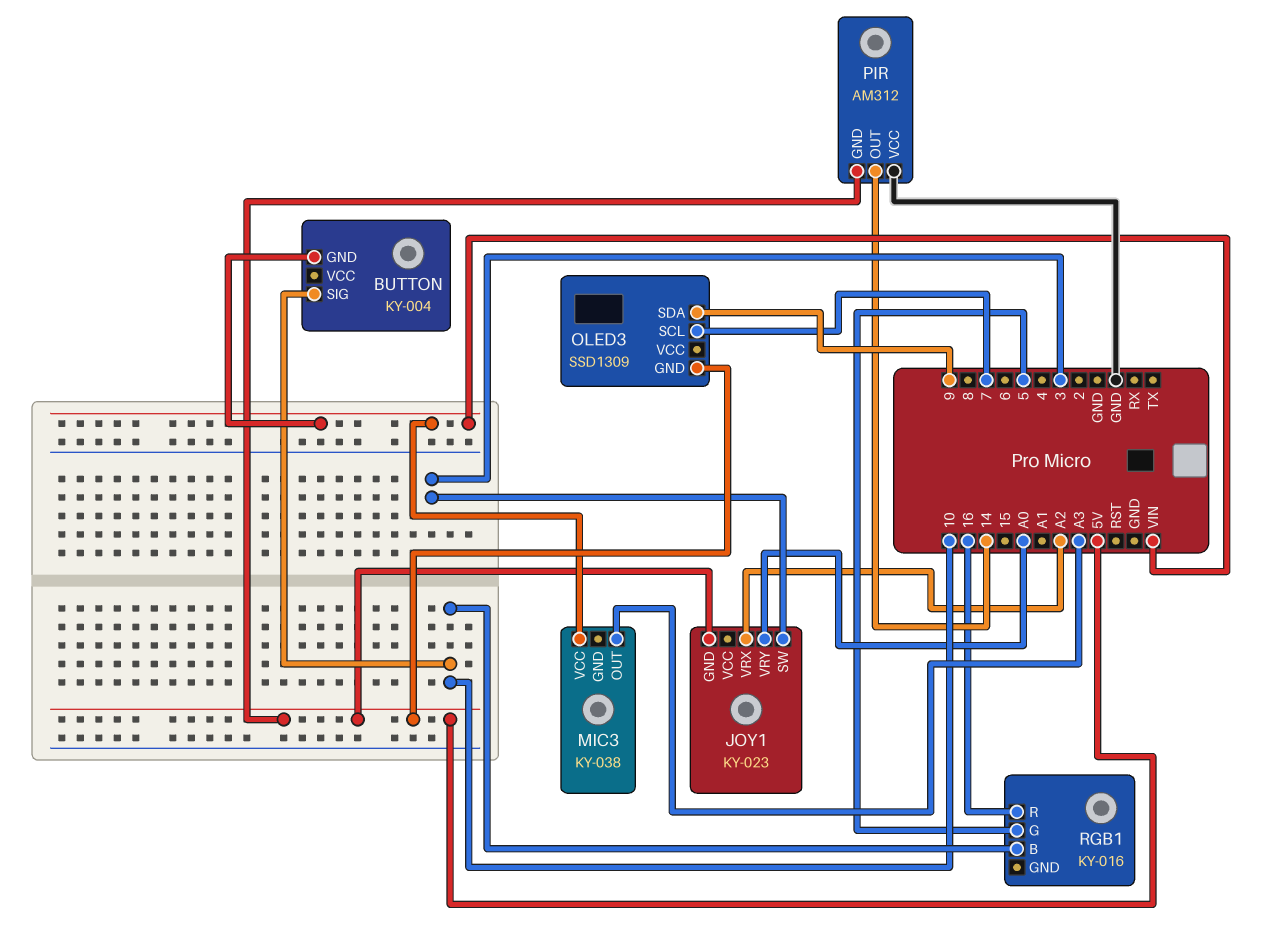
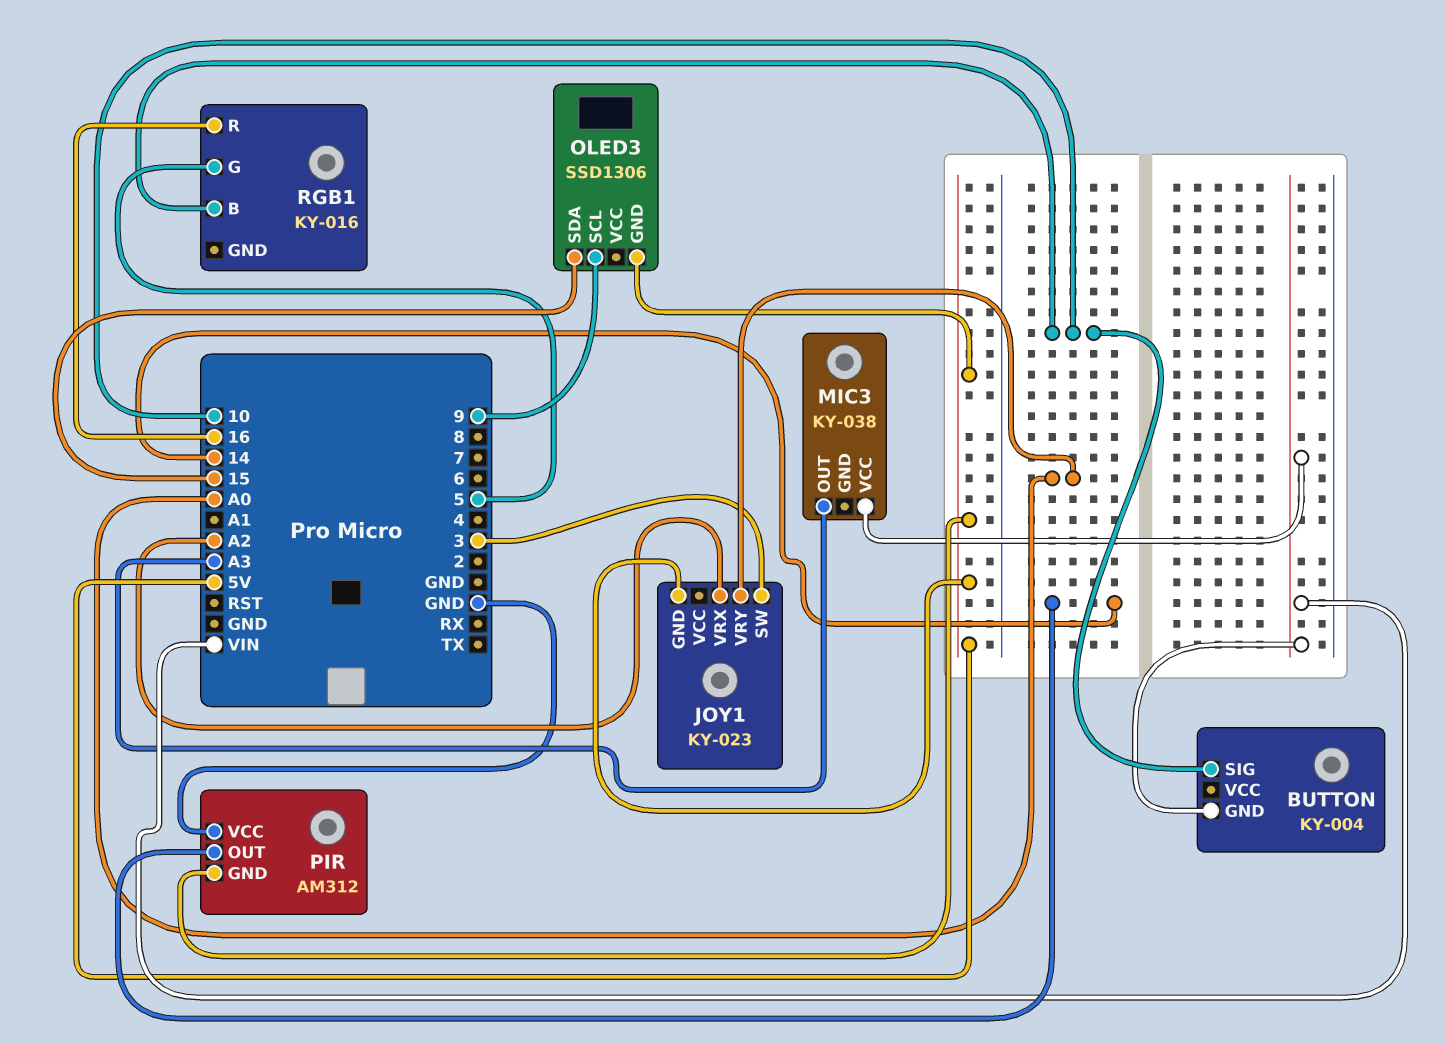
OLED3: SSD1309 -> SSD1306
OLED3 pin SCL: 7 -> 9
OLED3 pin SDA: 9 -> 15

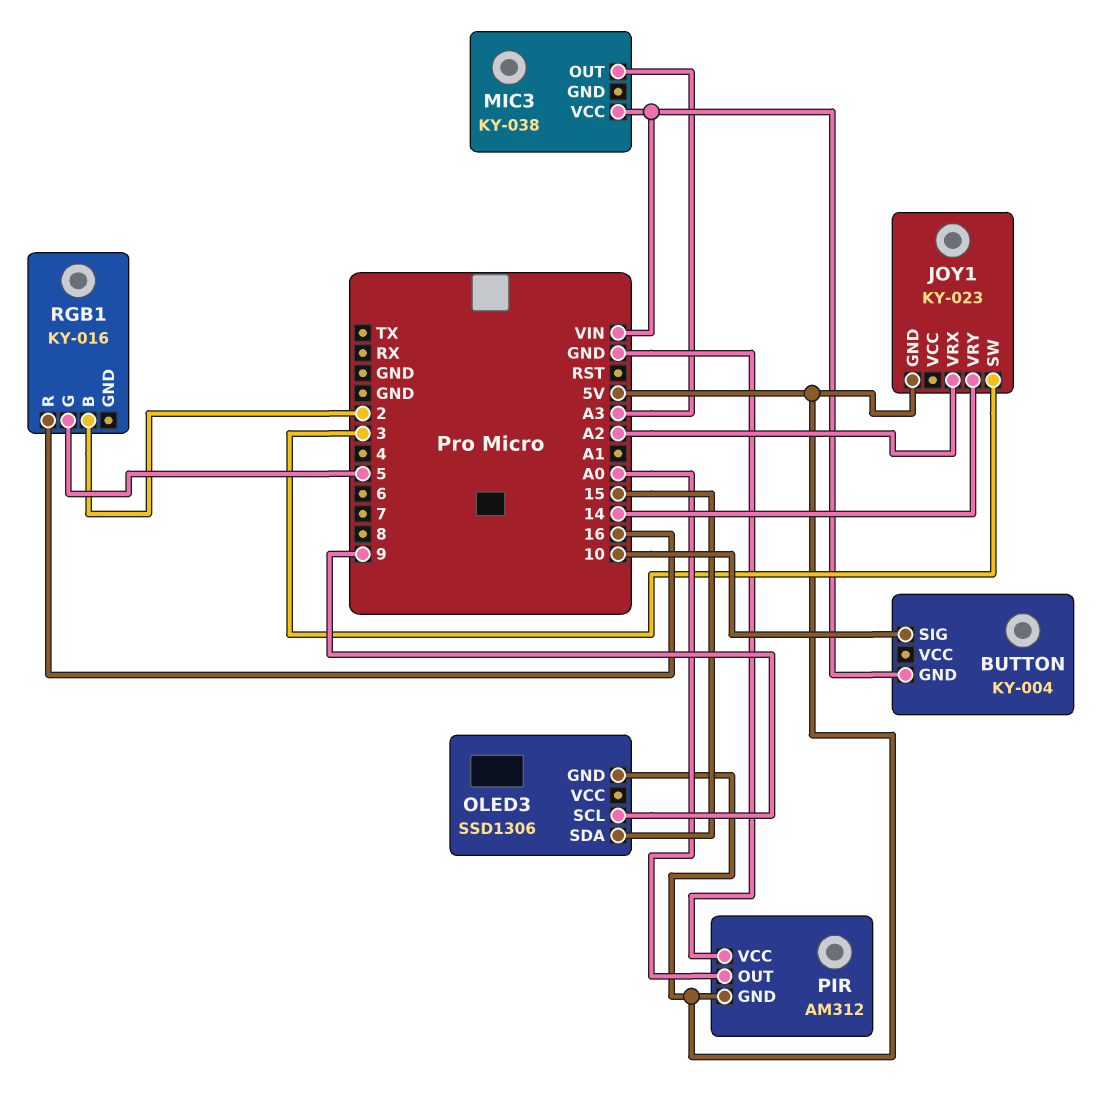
JOY1 pin VRY: A0 -> 14
PIR pin OUT: 14 -> A0
RGB1 pin B: 10 -> 2

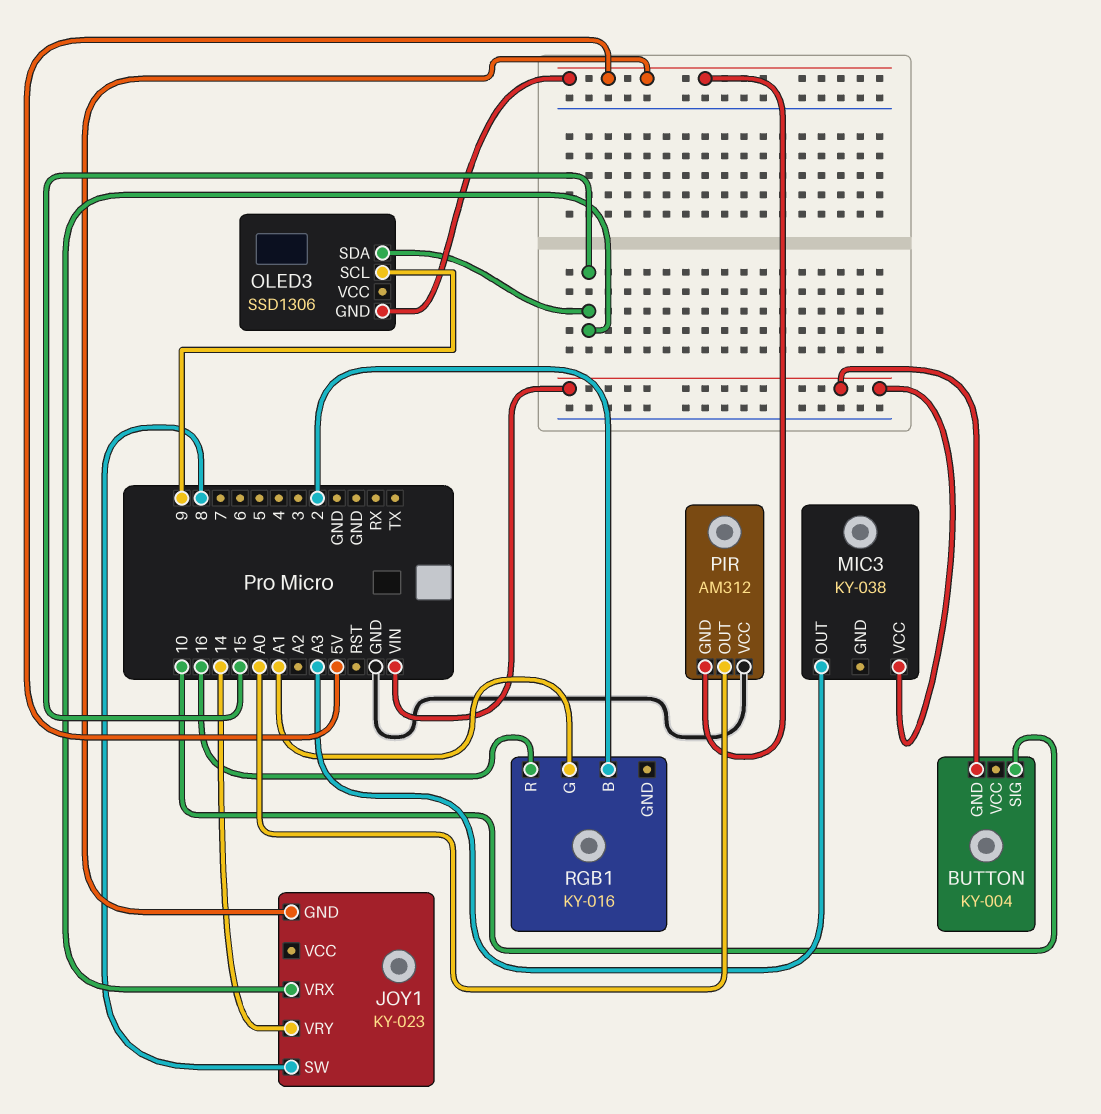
JOY1 pin SW: 3 -> 8
JOY1 pin VRX: A2 -> 15
RGB1 pin G: 5 -> A1

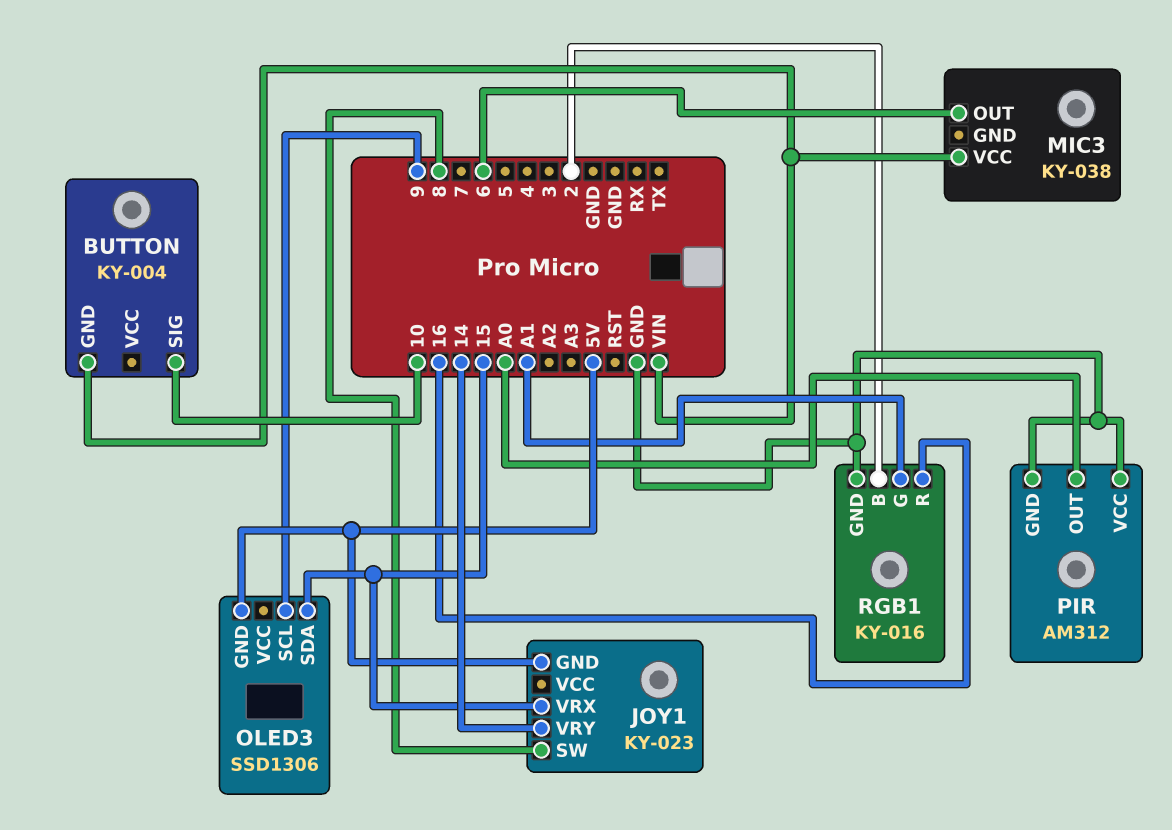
MIC3 pin OUT: A3 -> 6
PIR pin GND: 5V -> GND
RGB1 pin GND: none -> GND

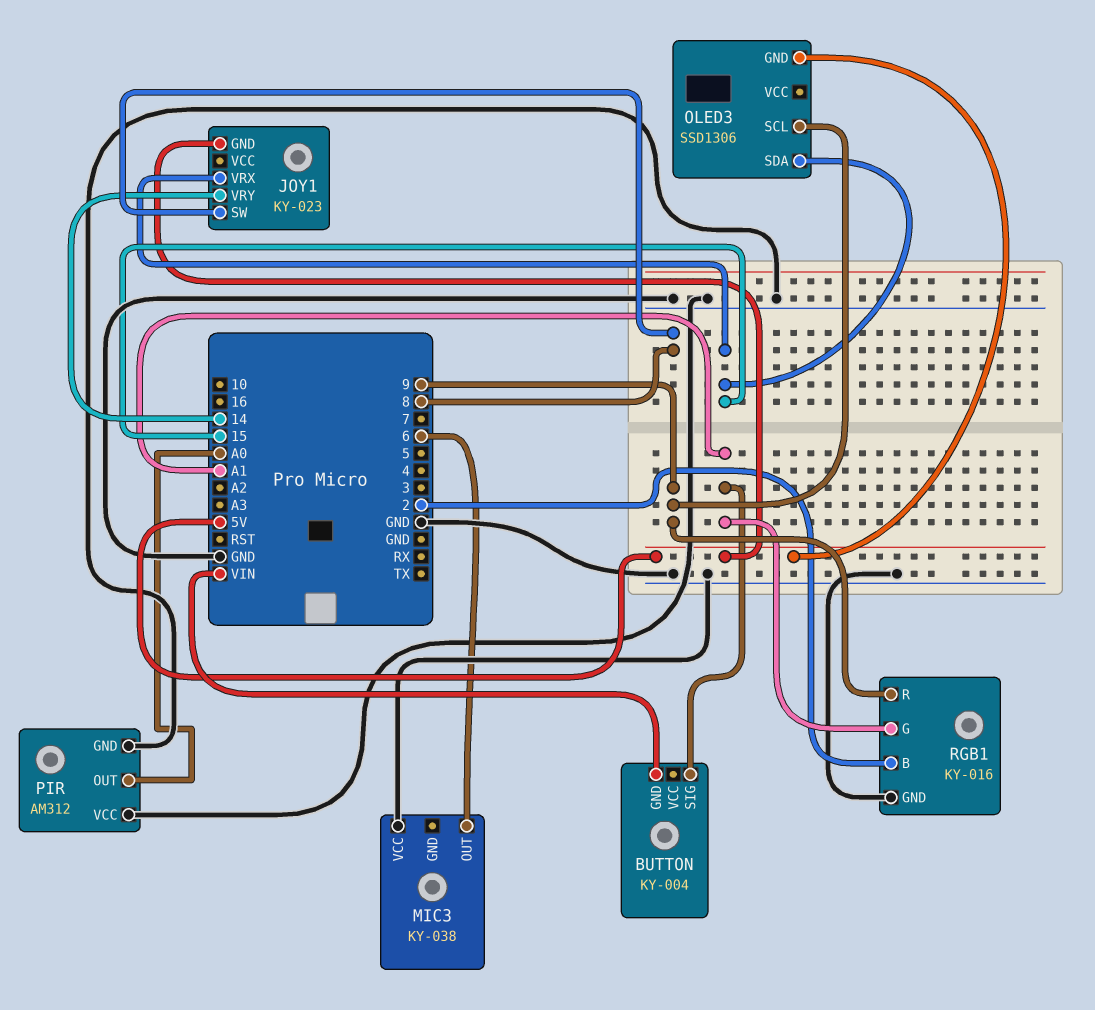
BUTTON pin SIG: 10 -> A1
MIC3 pin VCC: VIN -> GND
RGB1 pin R: 16 -> 9

